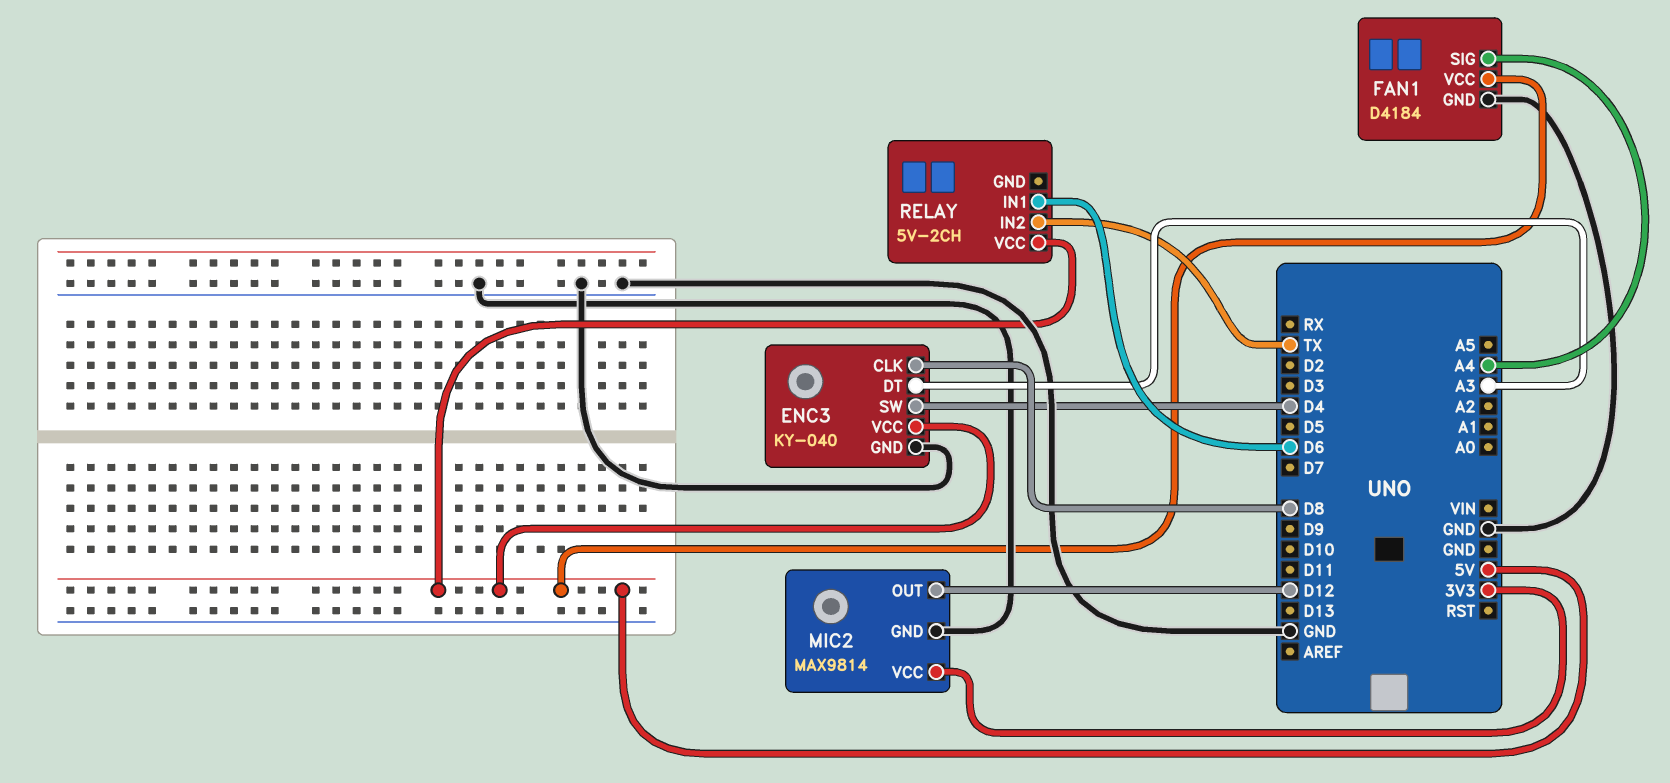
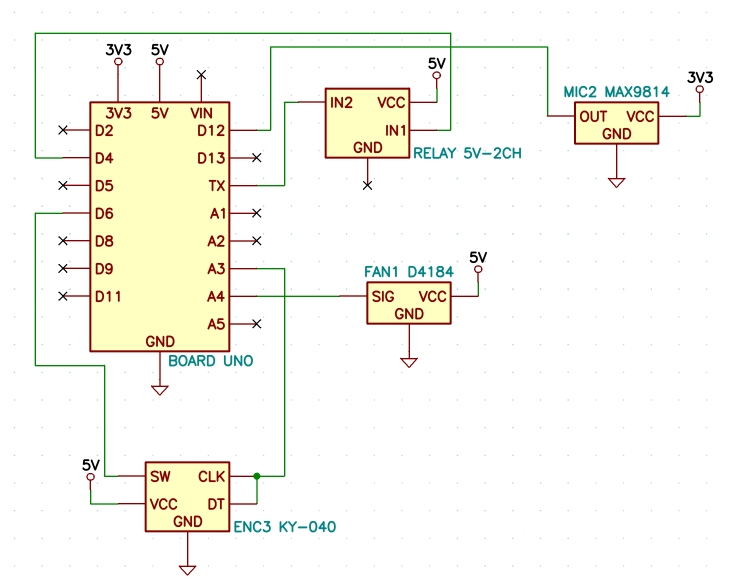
ENC3 pin CLK: D8 -> A3
ENC3 pin SW: D4 -> D6
RELAY pin IN1: D6 -> D4

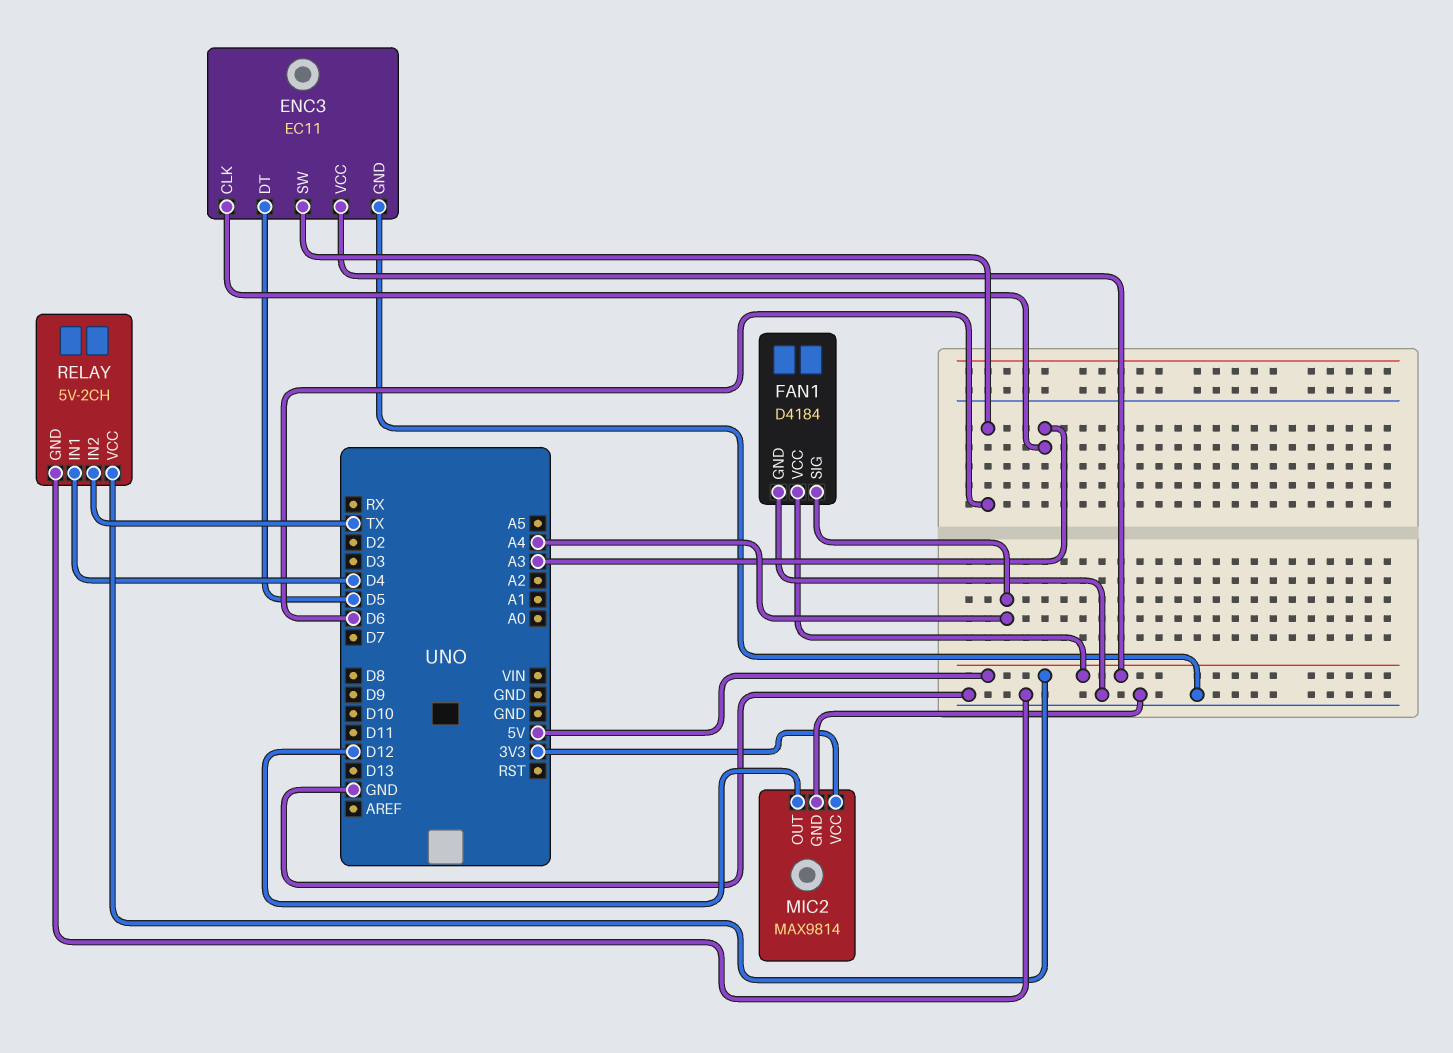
ENC3: KY-040 -> EC11
ENC3 pin DT: A3 -> D5
RELAY pin GND: none -> GND

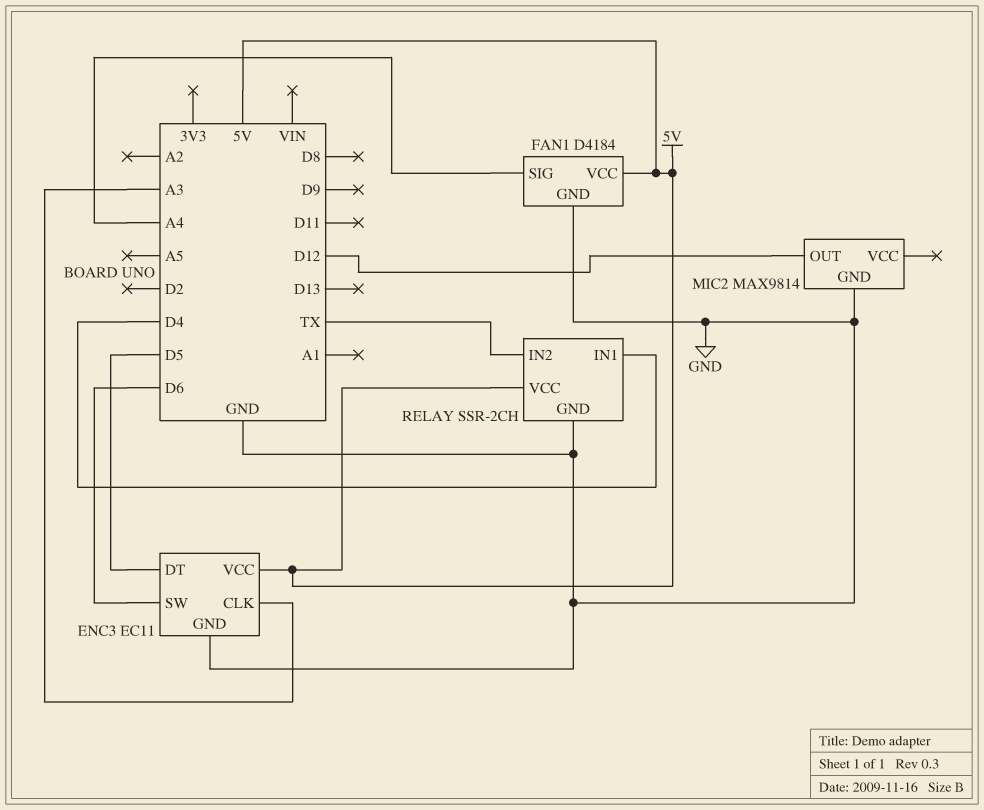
MIC2 pin VCC: 3V3 -> none
RELAY: 5V-2CH -> SSR-2CH

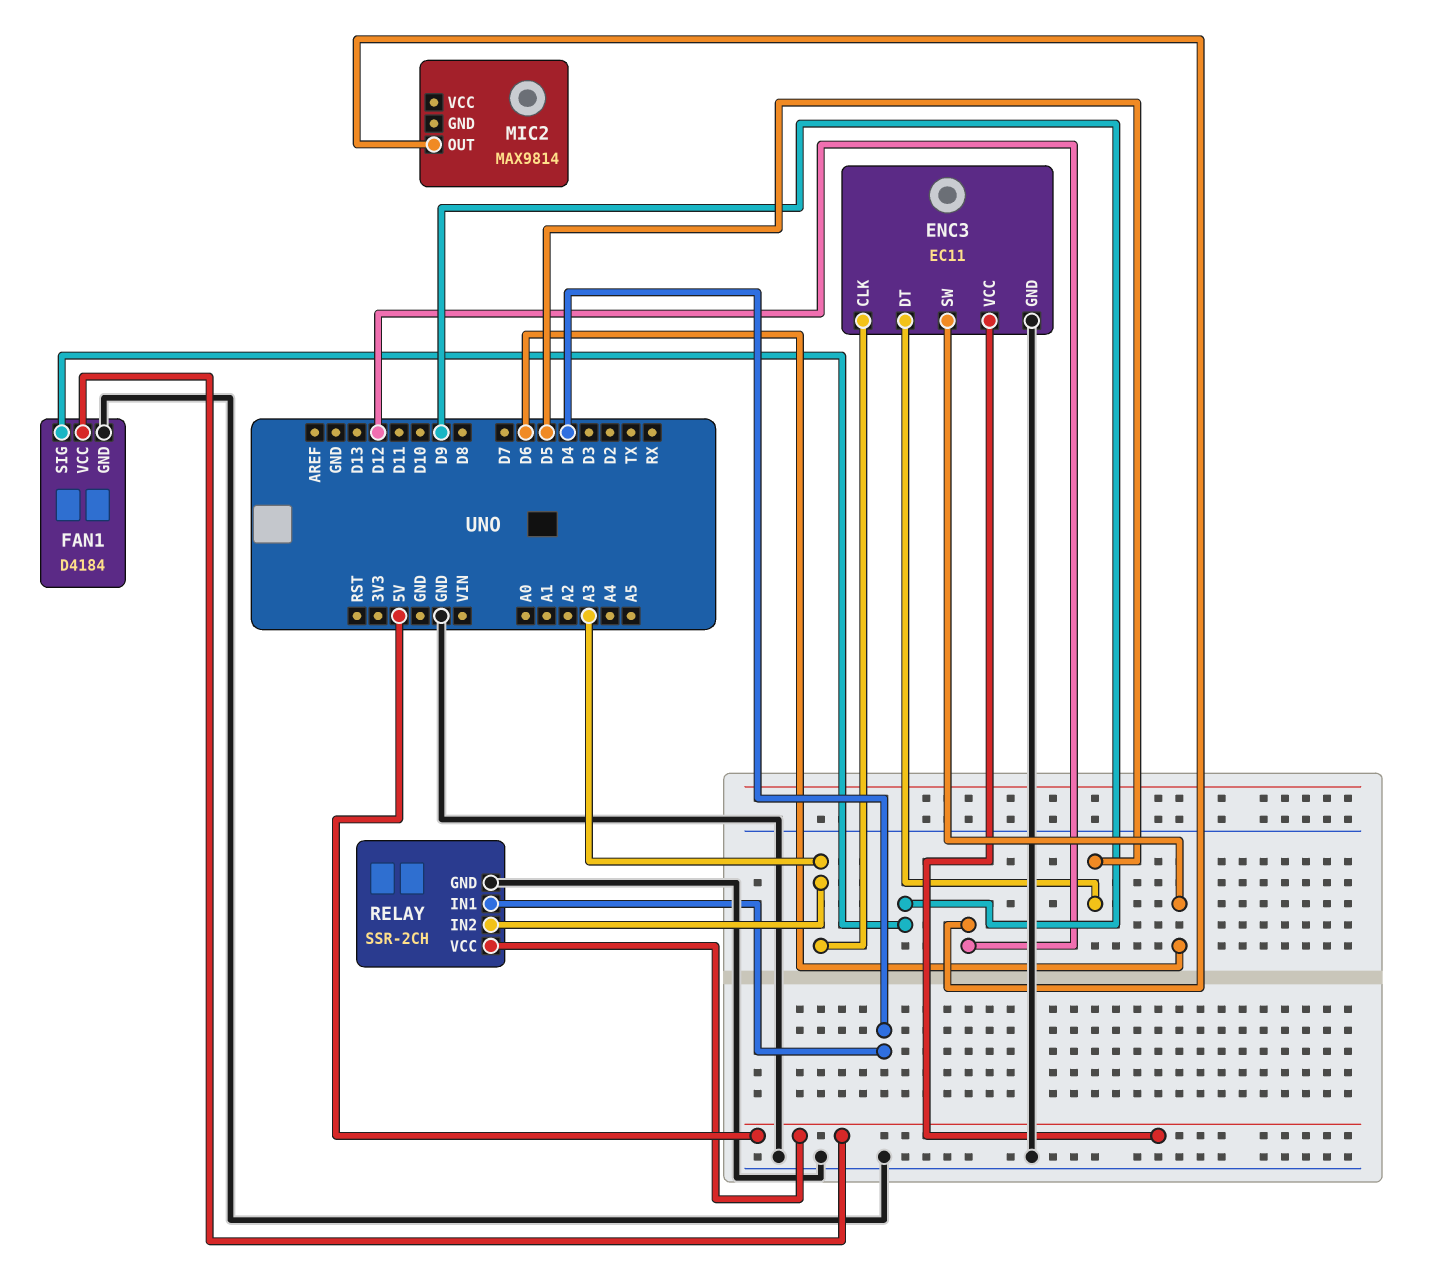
FAN1 pin SIG: A4 -> D9
MIC2 pin GND: GND -> none
RELAY pin IN2: TX -> A3

